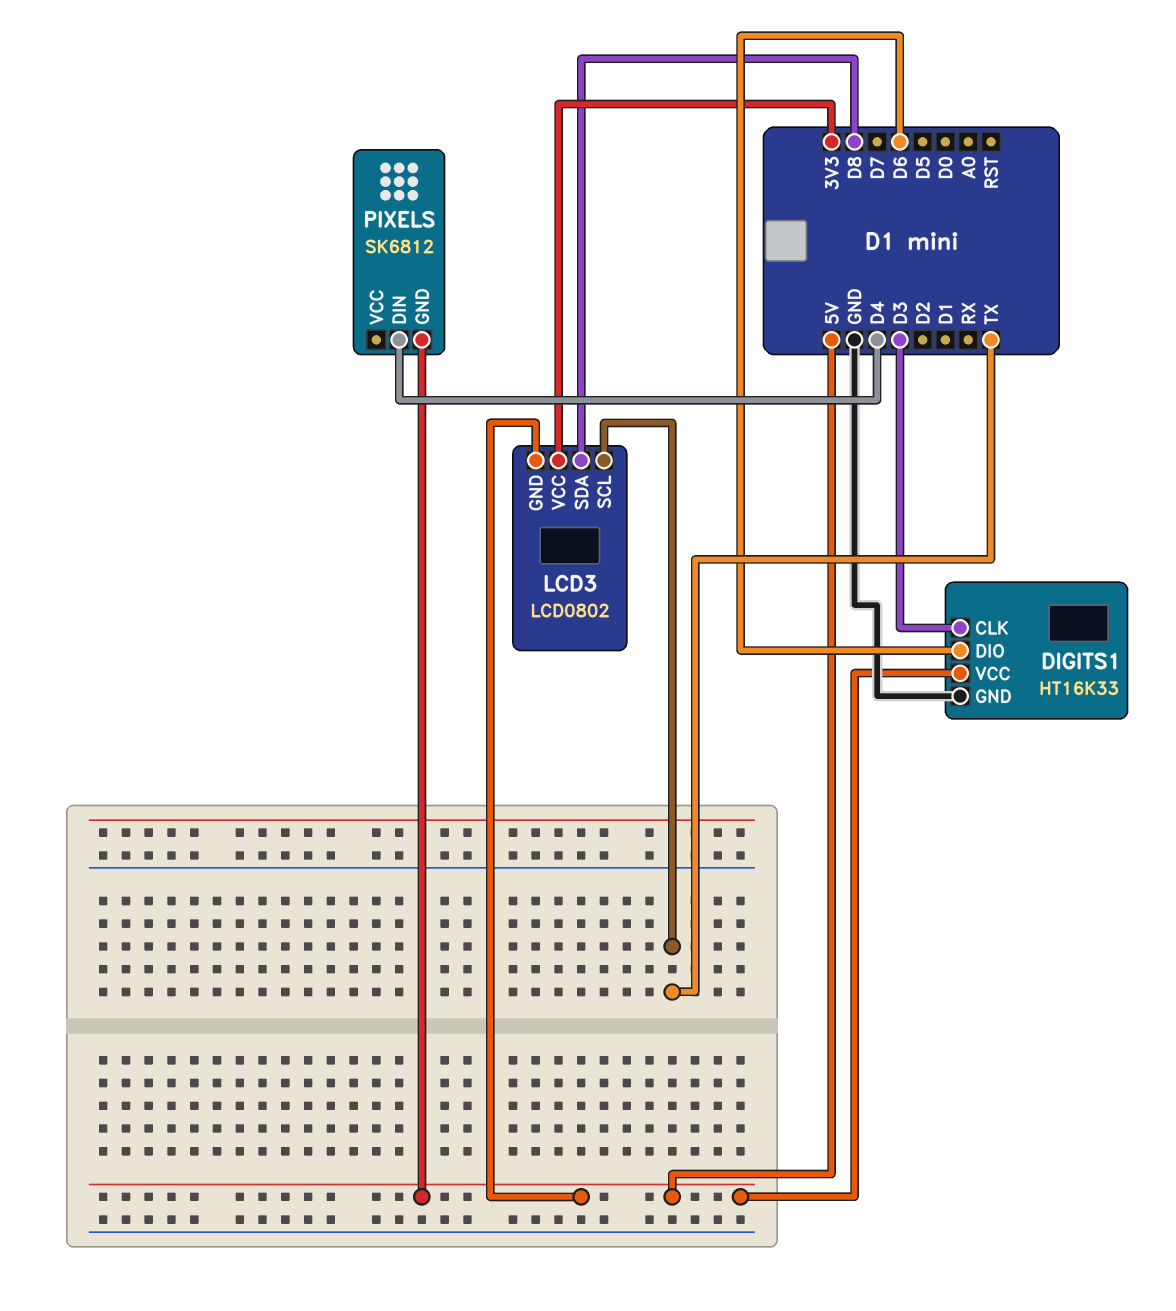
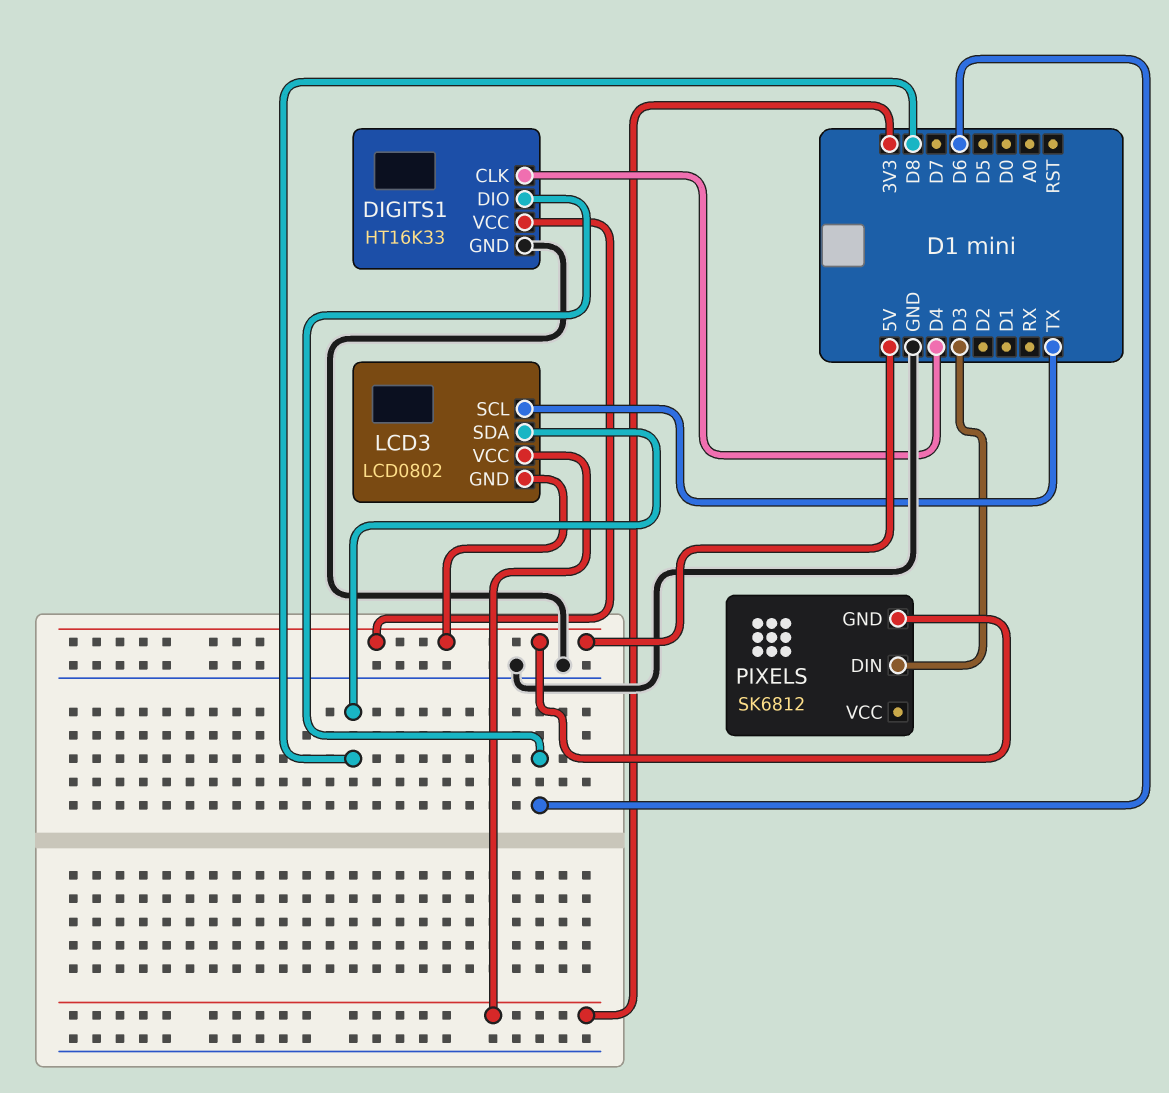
DIGITS1 pin CLK: D3 -> D4
PIXELS pin DIN: D4 -> D3

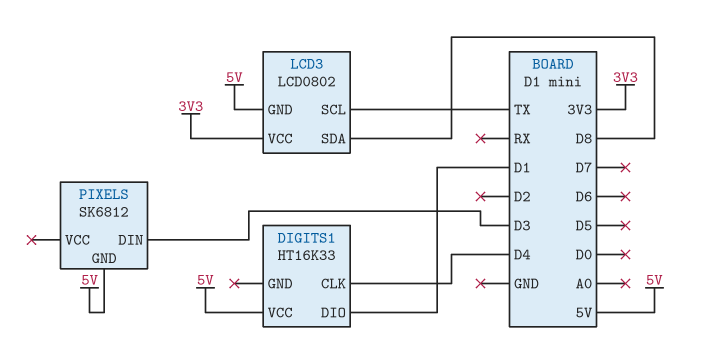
DIGITS1 pin DIO: D6 -> D1
DIGITS1 pin GND: GND -> none

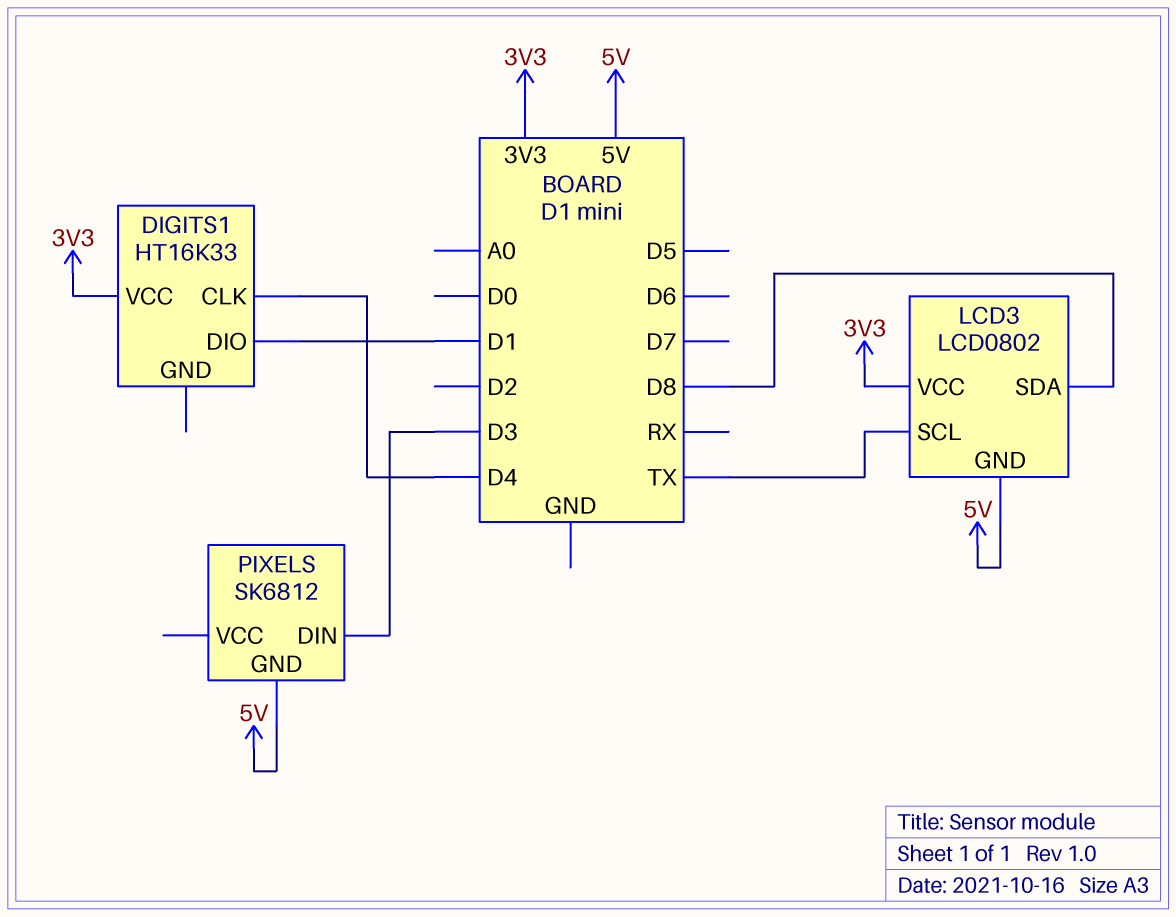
DIGITS1 pin VCC: 5V -> 3V3

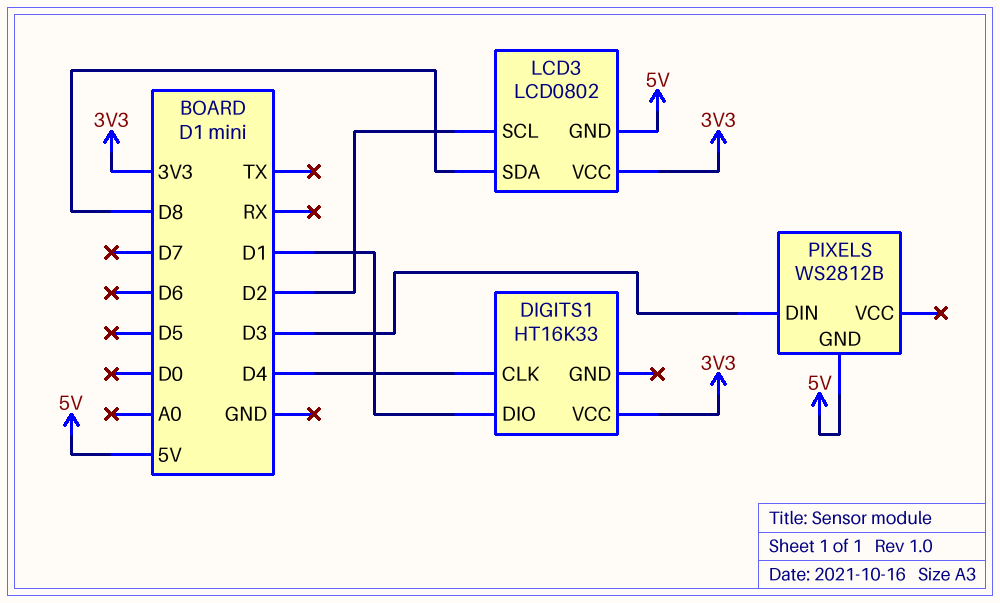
LCD3 pin SCL: TX -> D2
PIXELS: SK6812 -> WS2812B

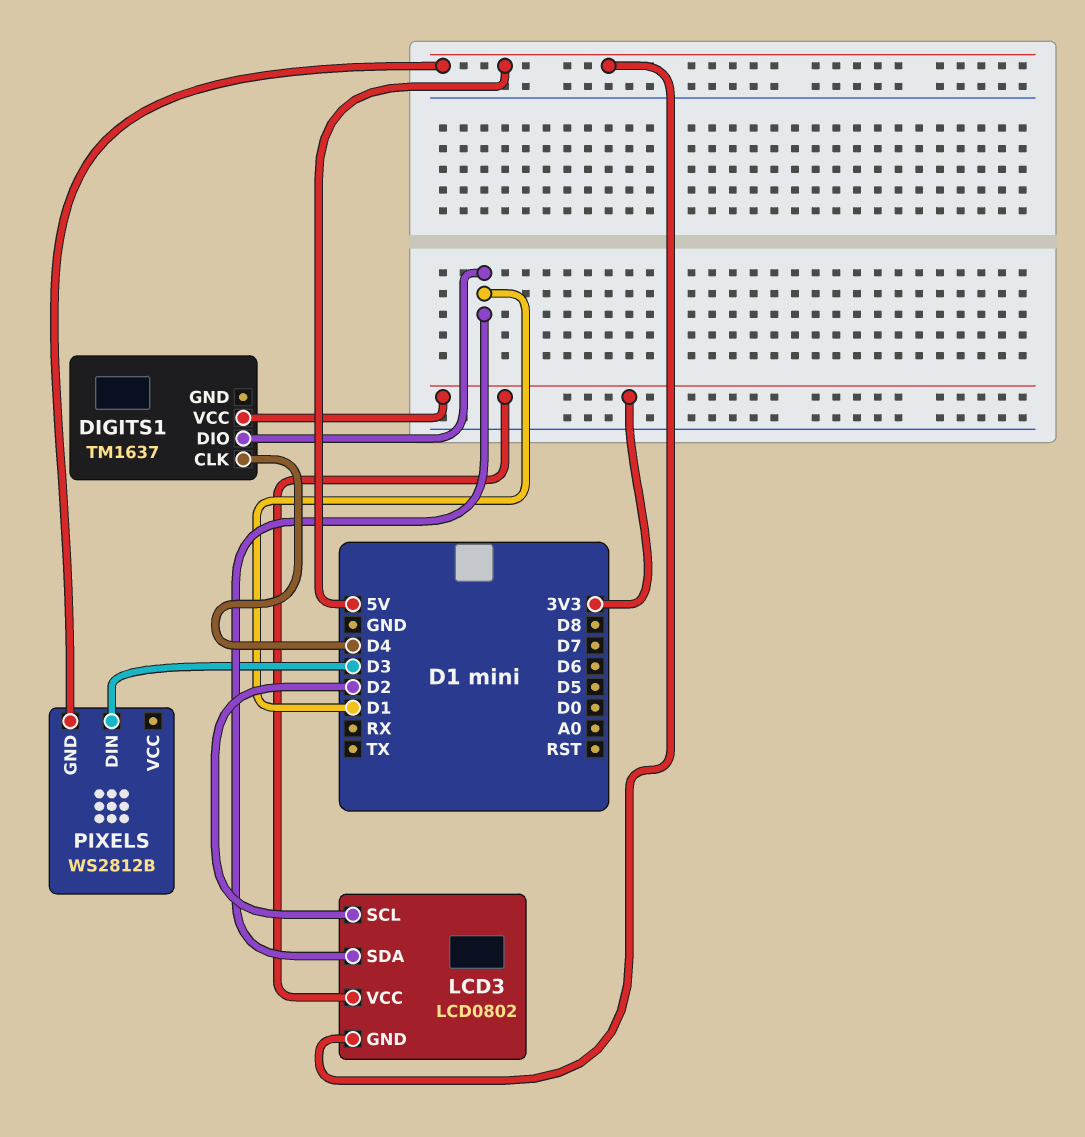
DIGITS1: HT16K33 -> TM1637
LCD3 pin SDA: D8 -> D1

